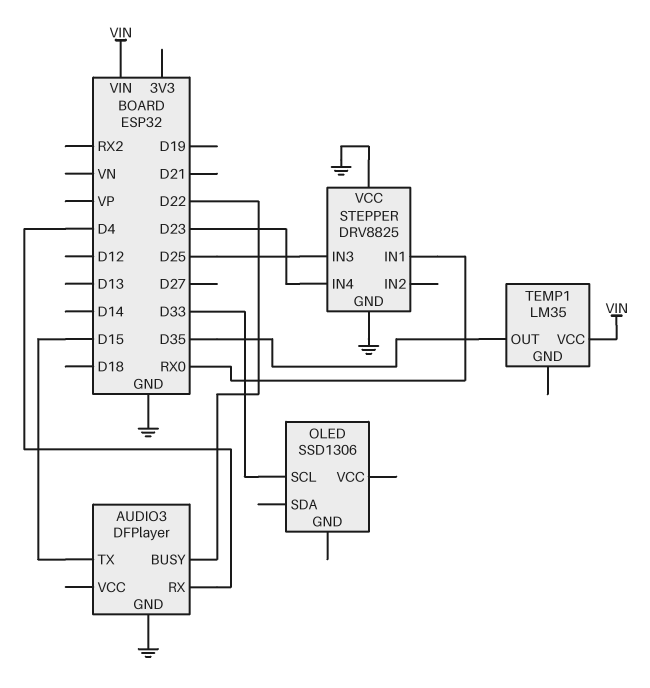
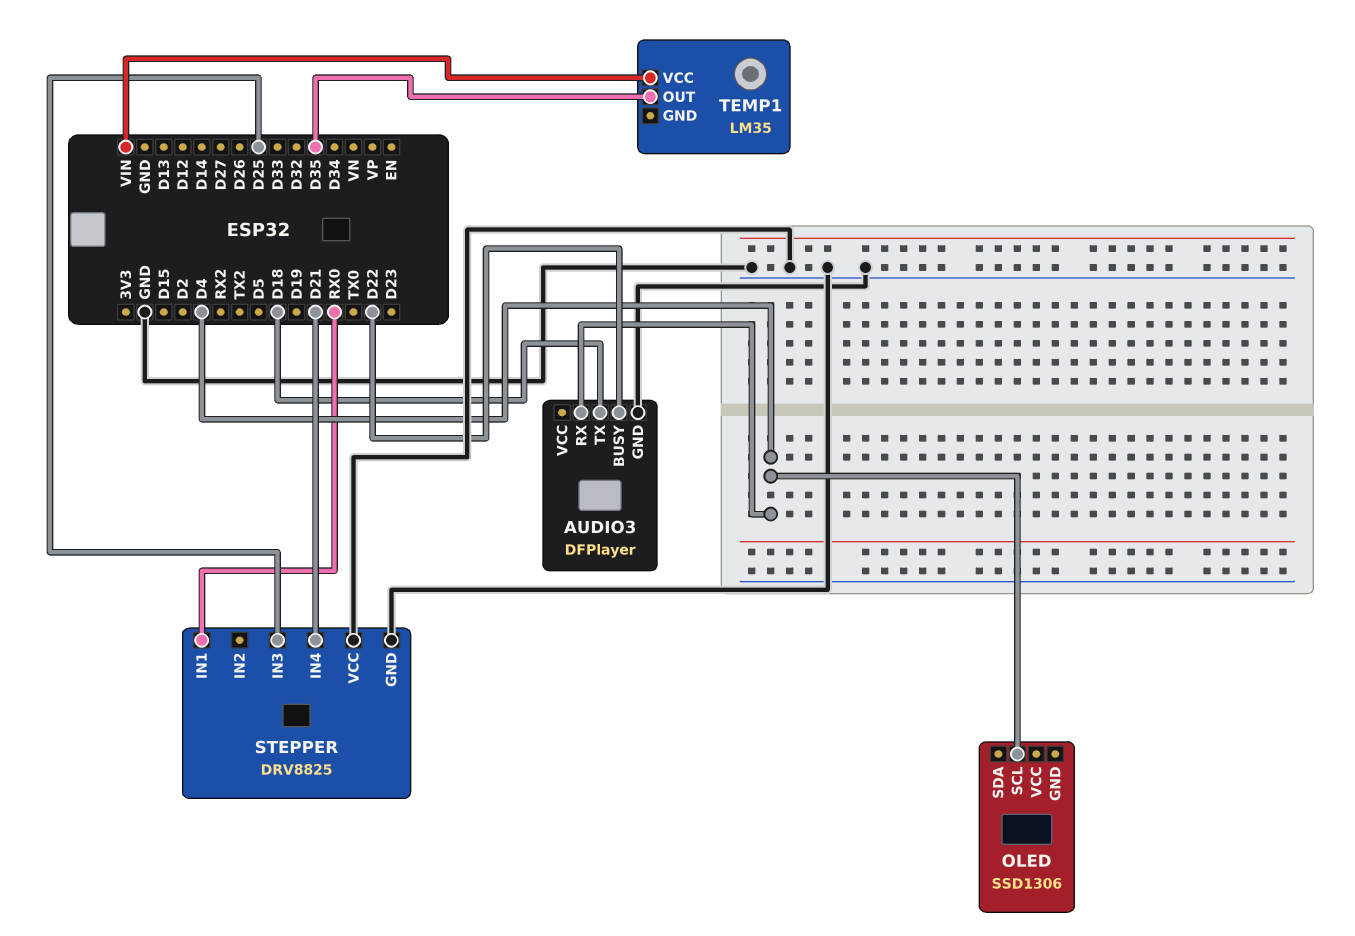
AUDIO3 pin TX: D15 -> D18
OLED pin SCL: D33 -> D4
STEPPER pin IN4: D23 -> D21

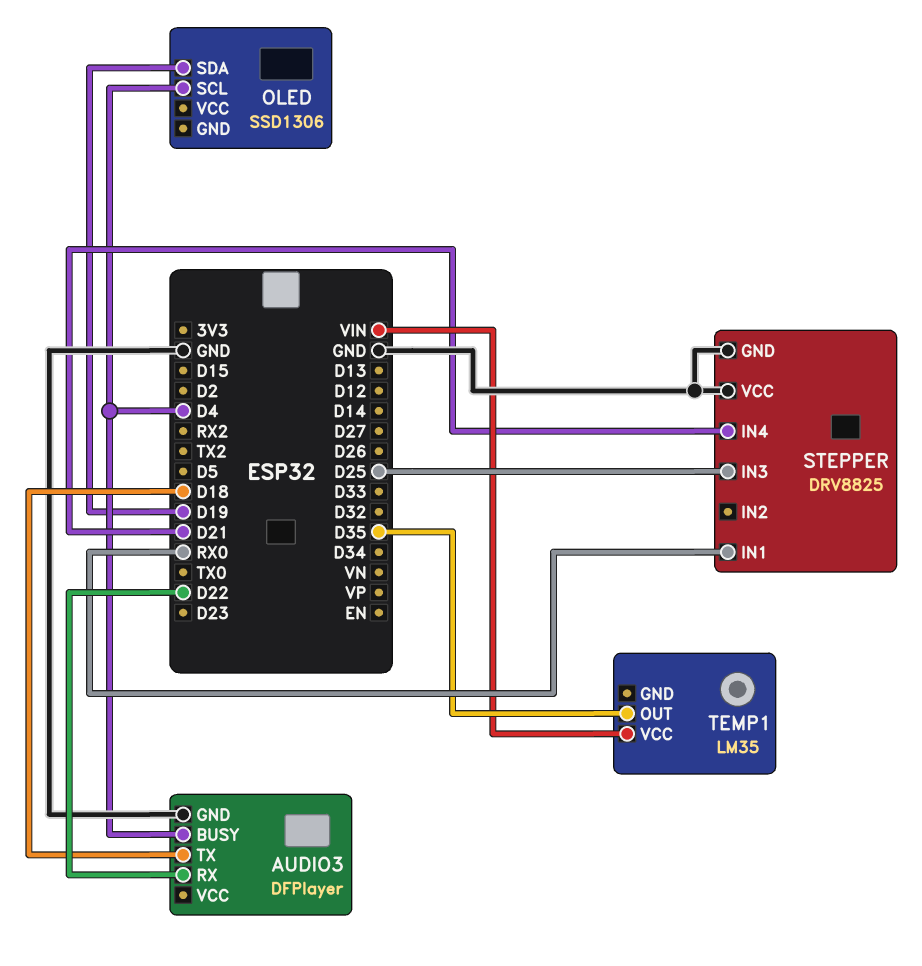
AUDIO3 pin BUSY: D22 -> D4
AUDIO3 pin RX: D4 -> D22
OLED pin SDA: none -> D19

